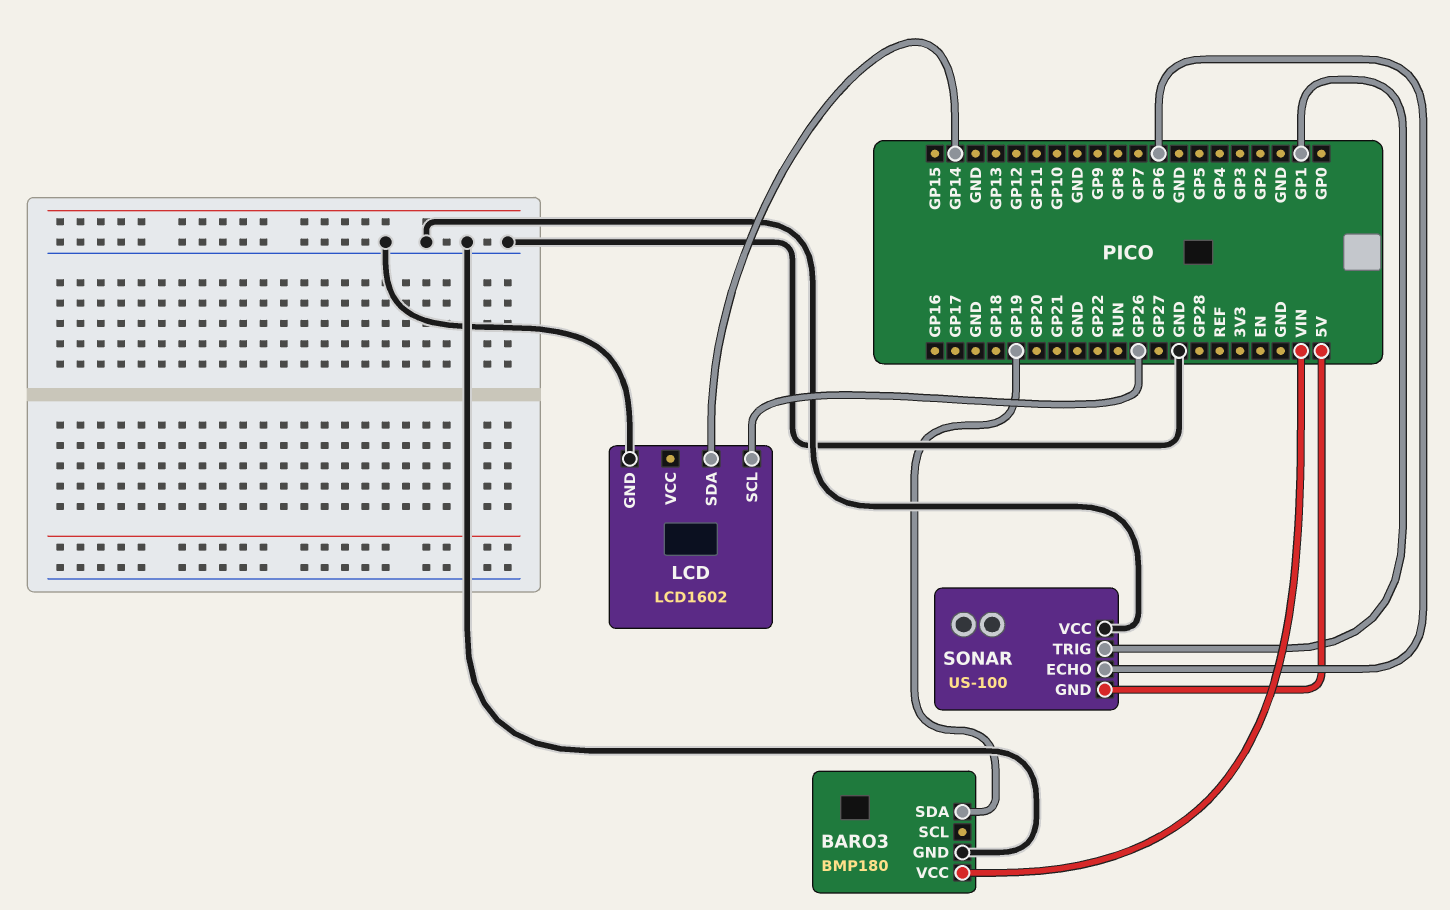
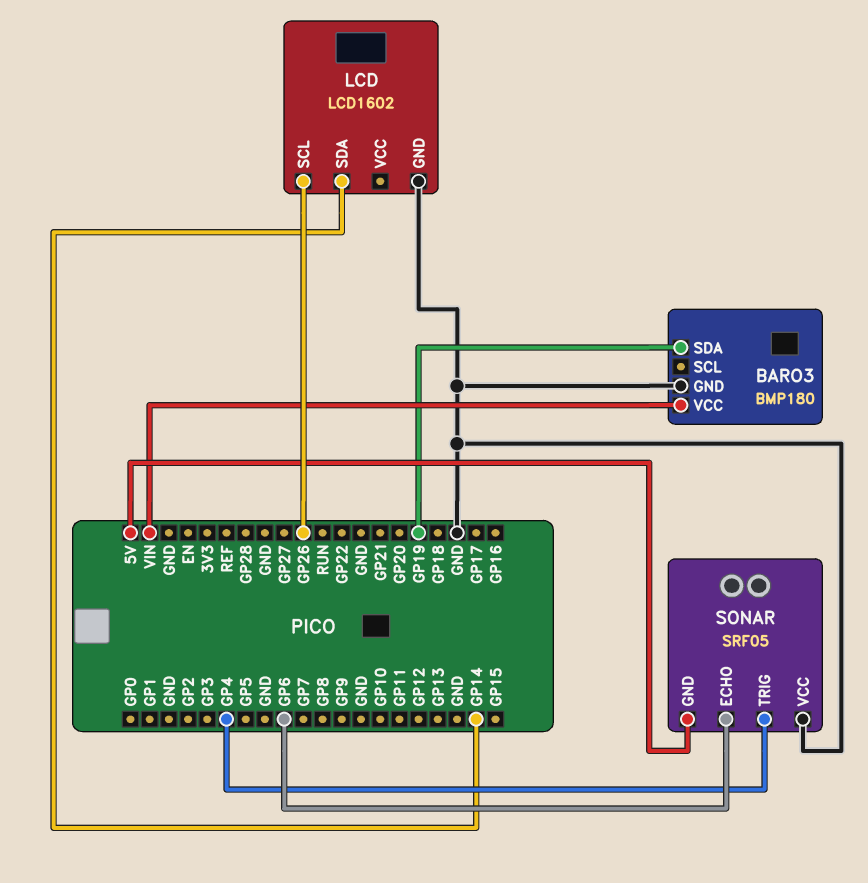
SONAR: US-100 -> SRF05
SONAR pin TRIG: GP1 -> GP4

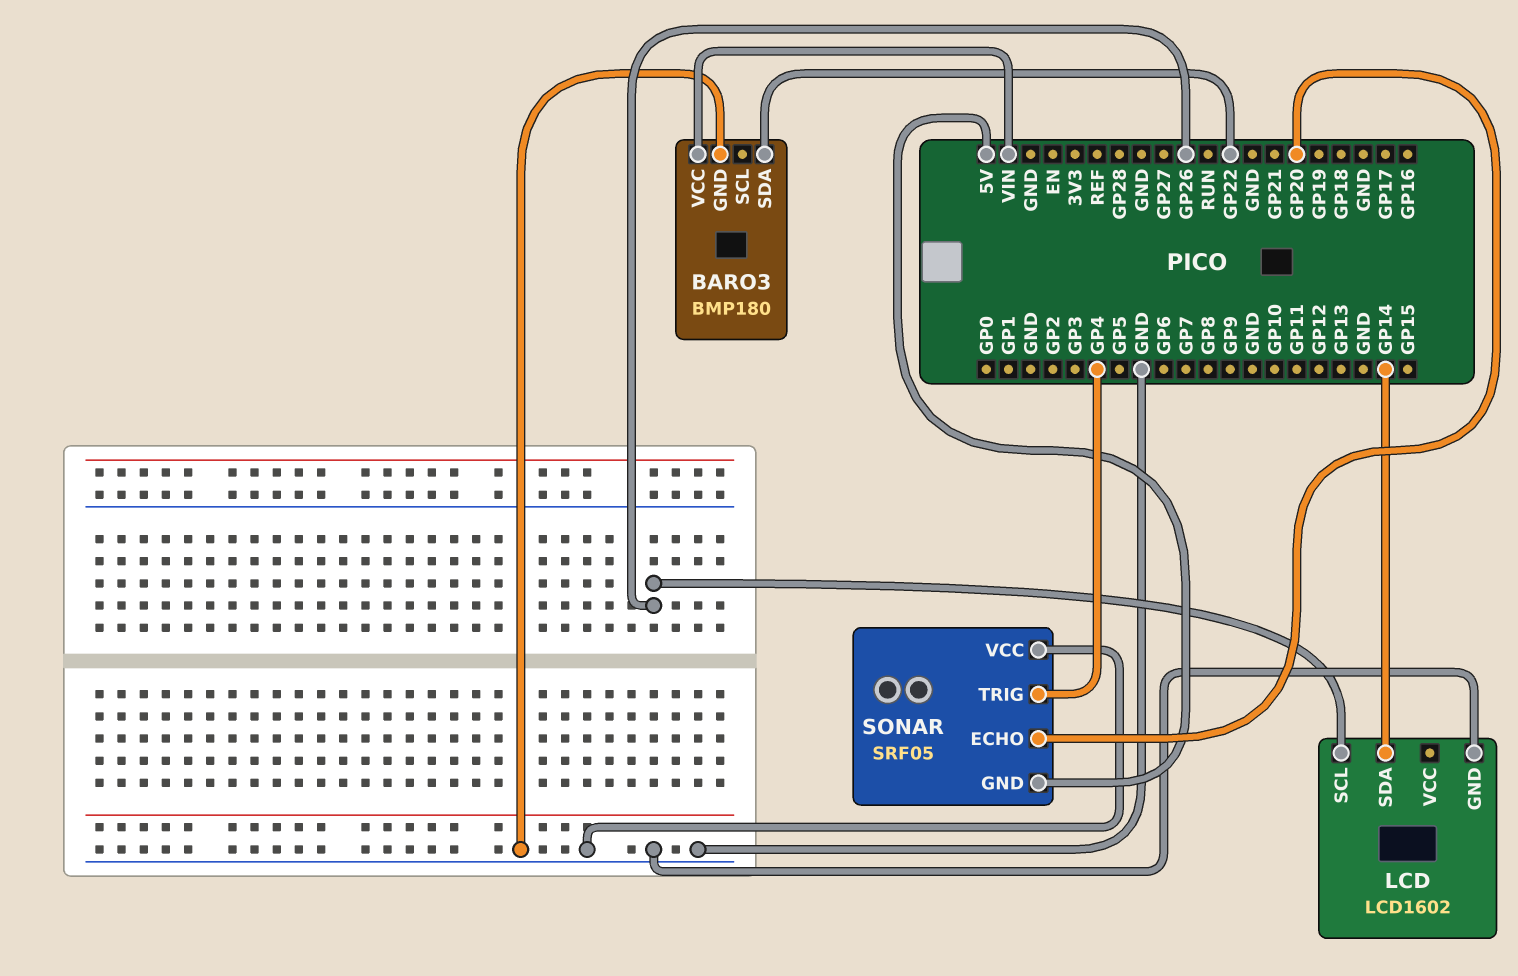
BARO3 pin SDA: GP19 -> GP22
SONAR pin ECHO: GP6 -> GP20

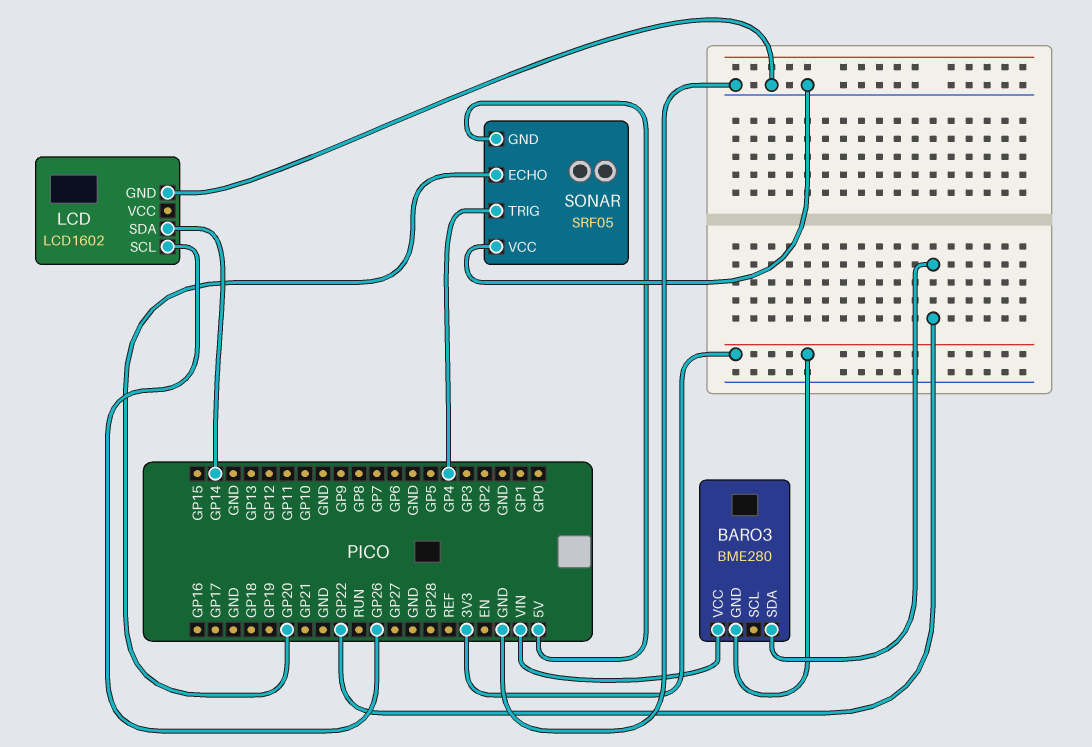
BARO3: BMP180 -> BME280
BARO3 pin GND: GND -> 3V3

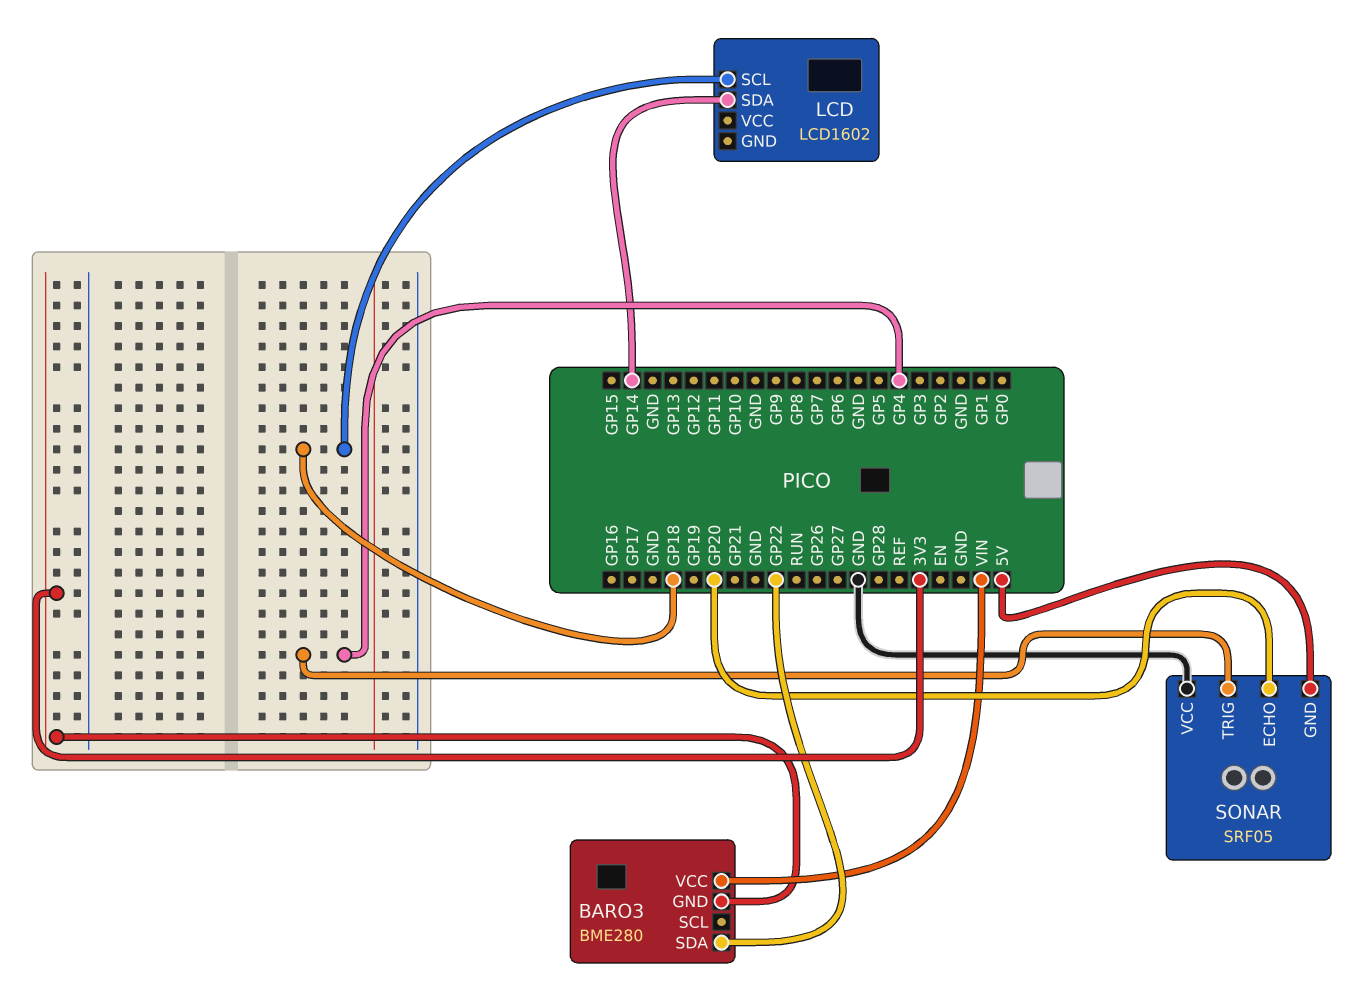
LCD pin GND: GND -> none
LCD pin SCL: GP26 -> GP18

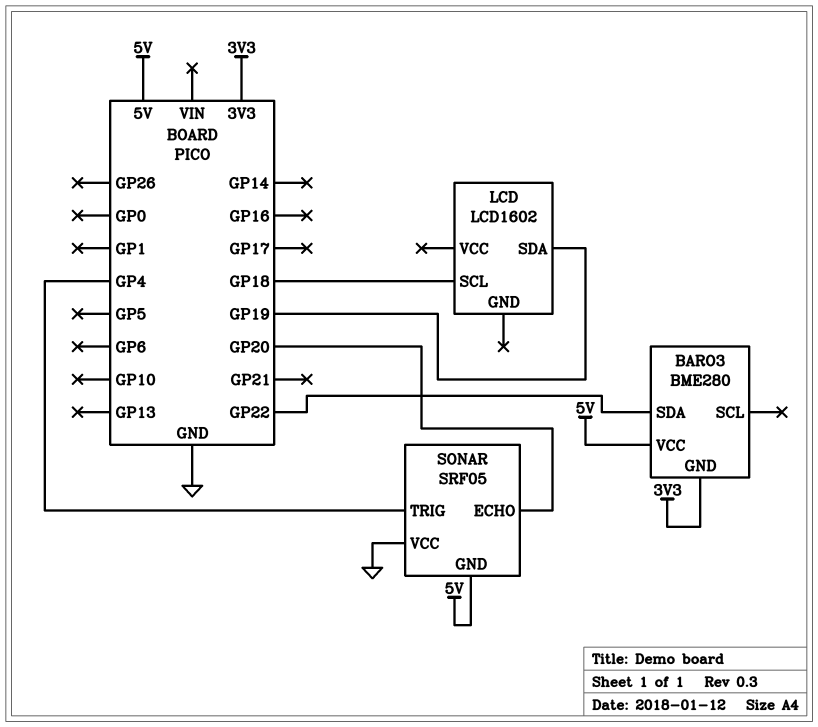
BARO3 pin VCC: VIN -> 5V
LCD pin SDA: GP14 -> GP19

